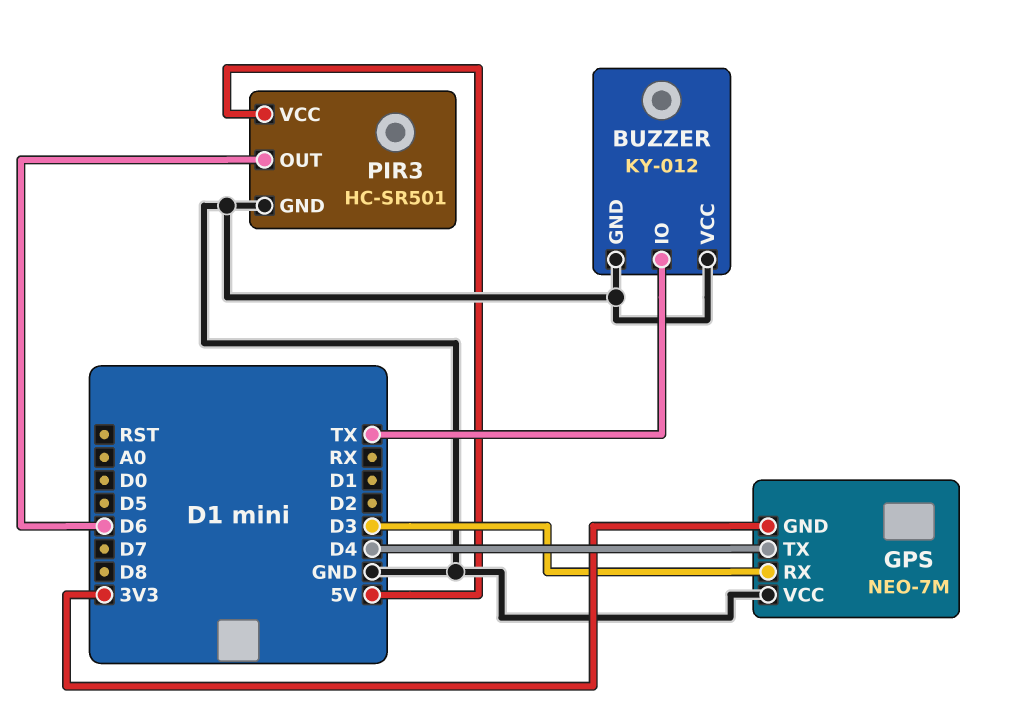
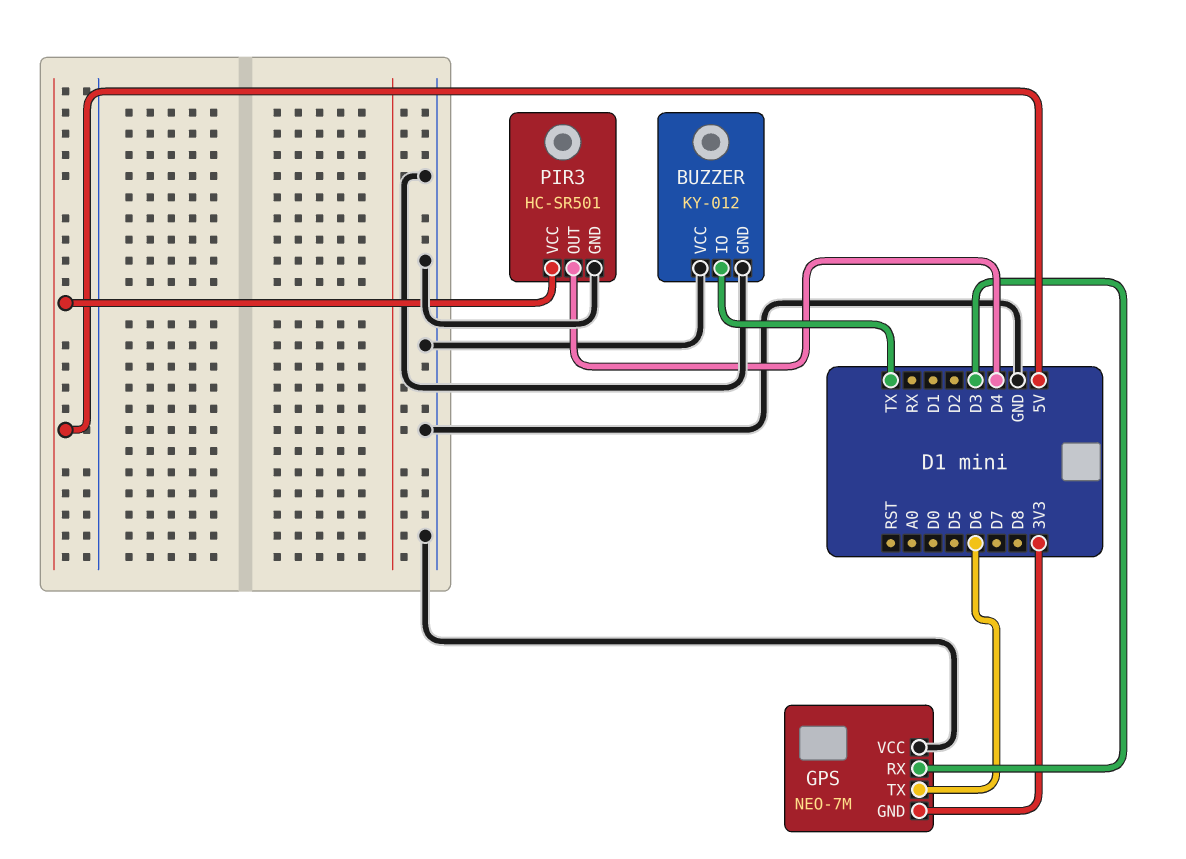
GPS pin TX: D4 -> D6
PIR3 pin OUT: D6 -> D4

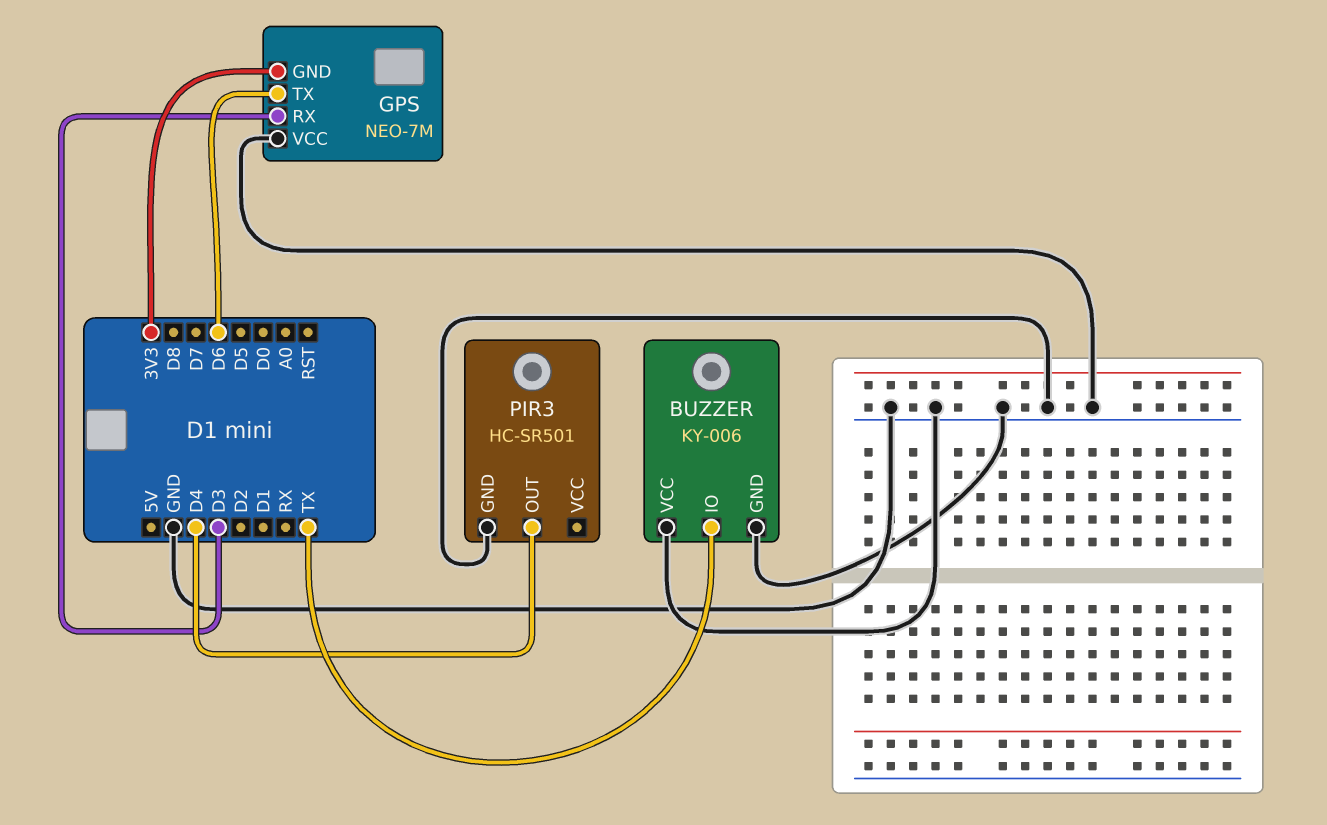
BUZZER: KY-012 -> KY-006
PIR3 pin VCC: 5V -> none

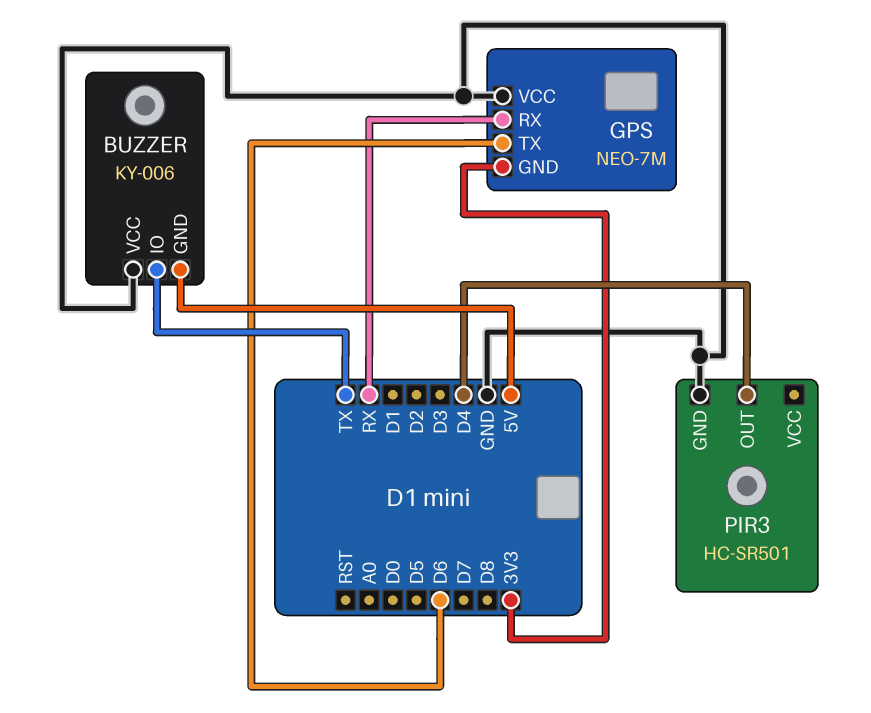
BUZZER pin GND: GND -> 5V
GPS pin RX: D3 -> RX

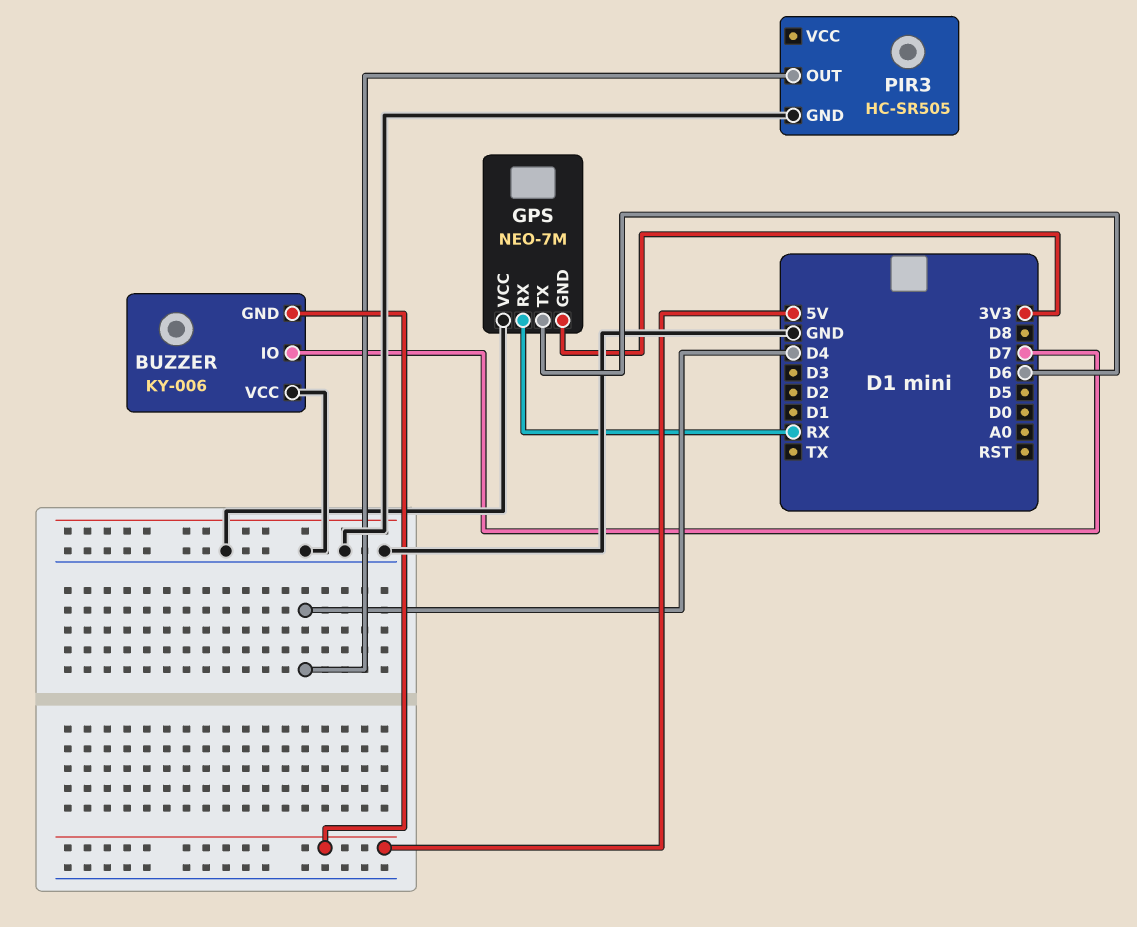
BUZZER pin IO: TX -> D7
PIR3: HC-SR501 -> HC-SR505

